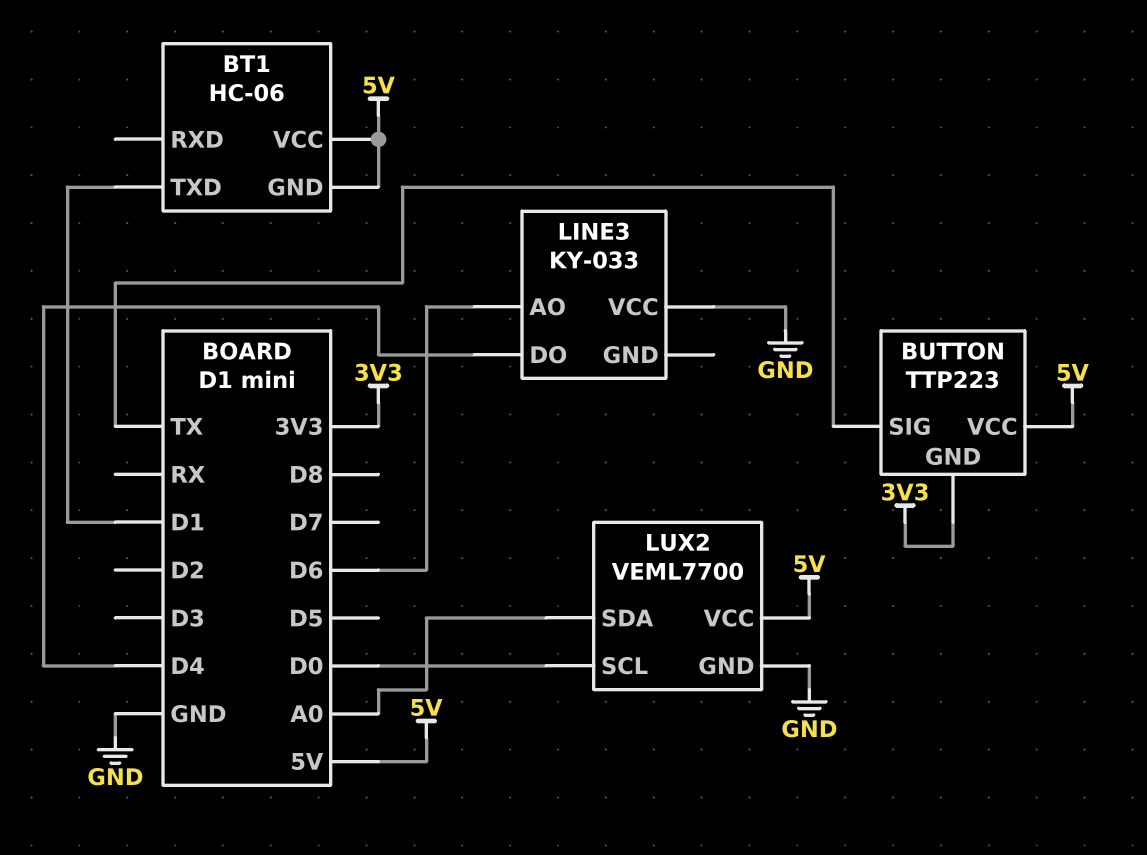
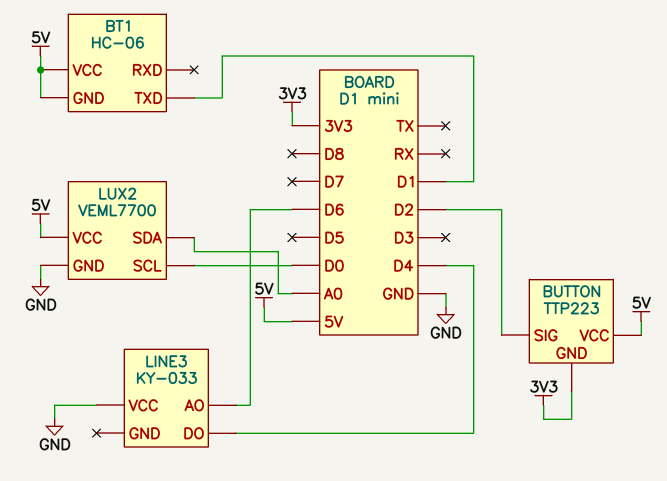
BUTTON pin SIG: TX -> D2

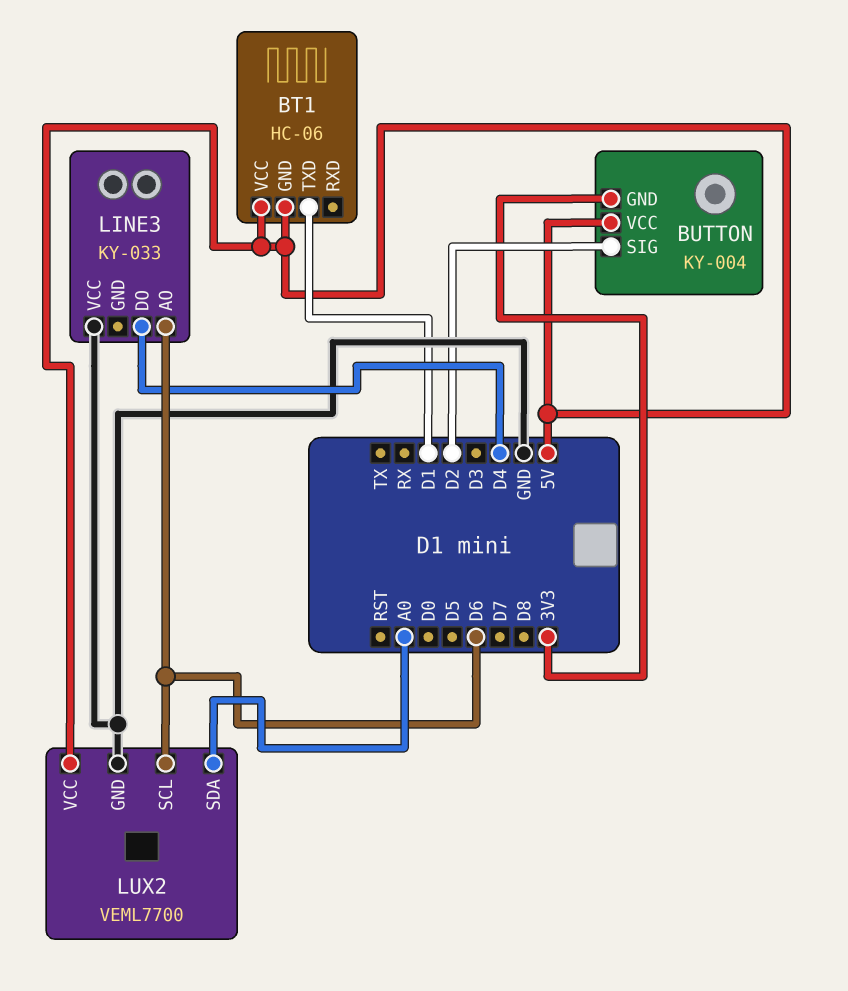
BUTTON: TTP223 -> KY-004
LUX2 pin SCL: D0 -> D6

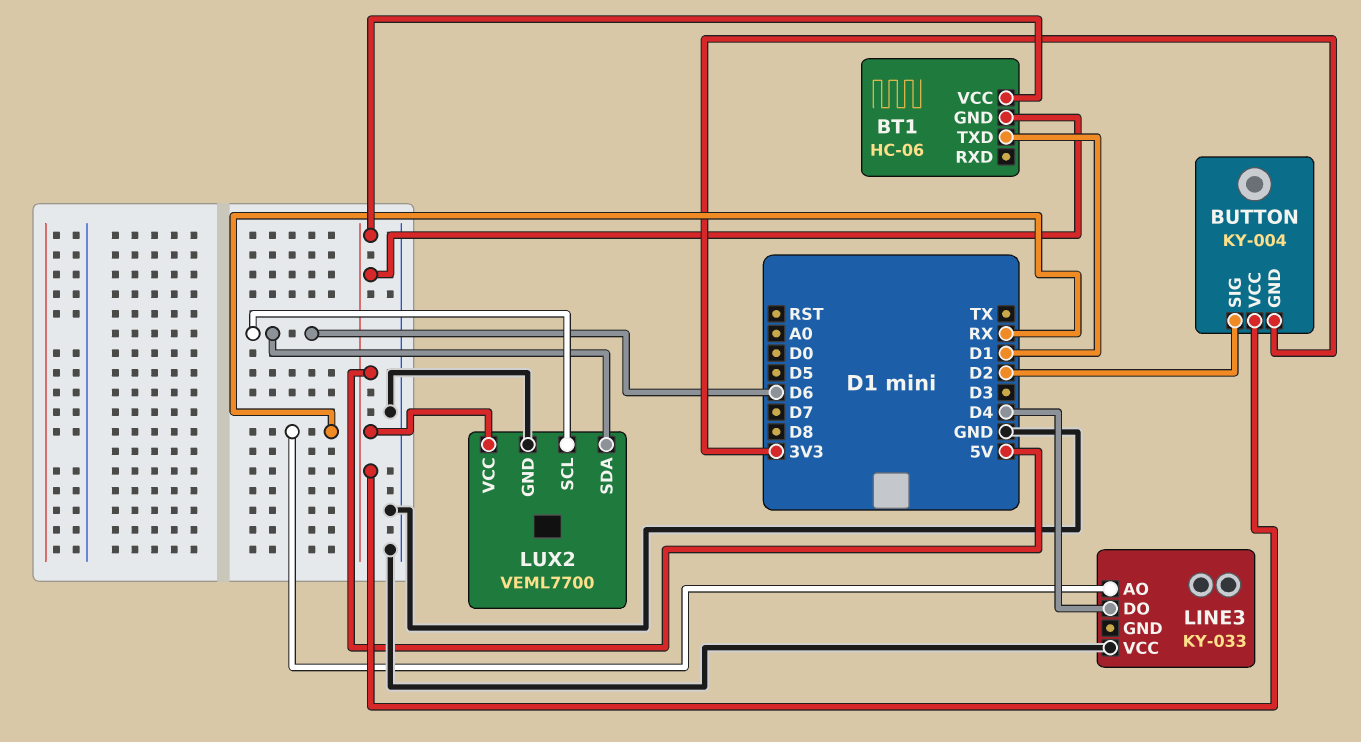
LINE3 pin AO: D6 -> RX
LUX2 pin SDA: A0 -> D6

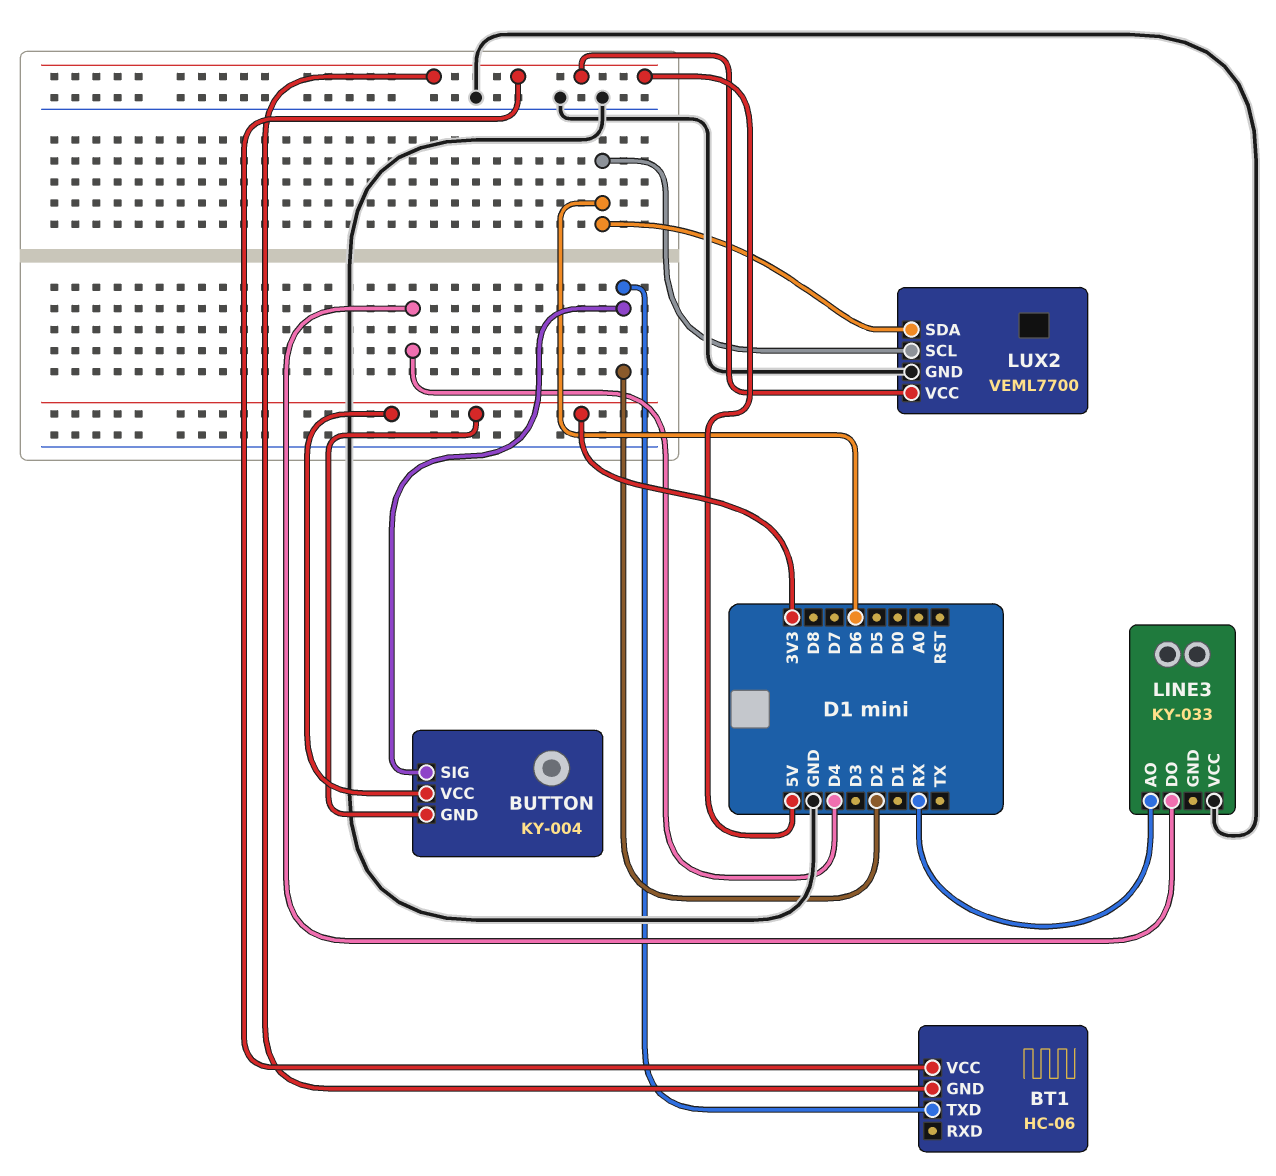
BT1 pin TXD: D1 -> D2
BUTTON pin VCC: 5V -> 3V3

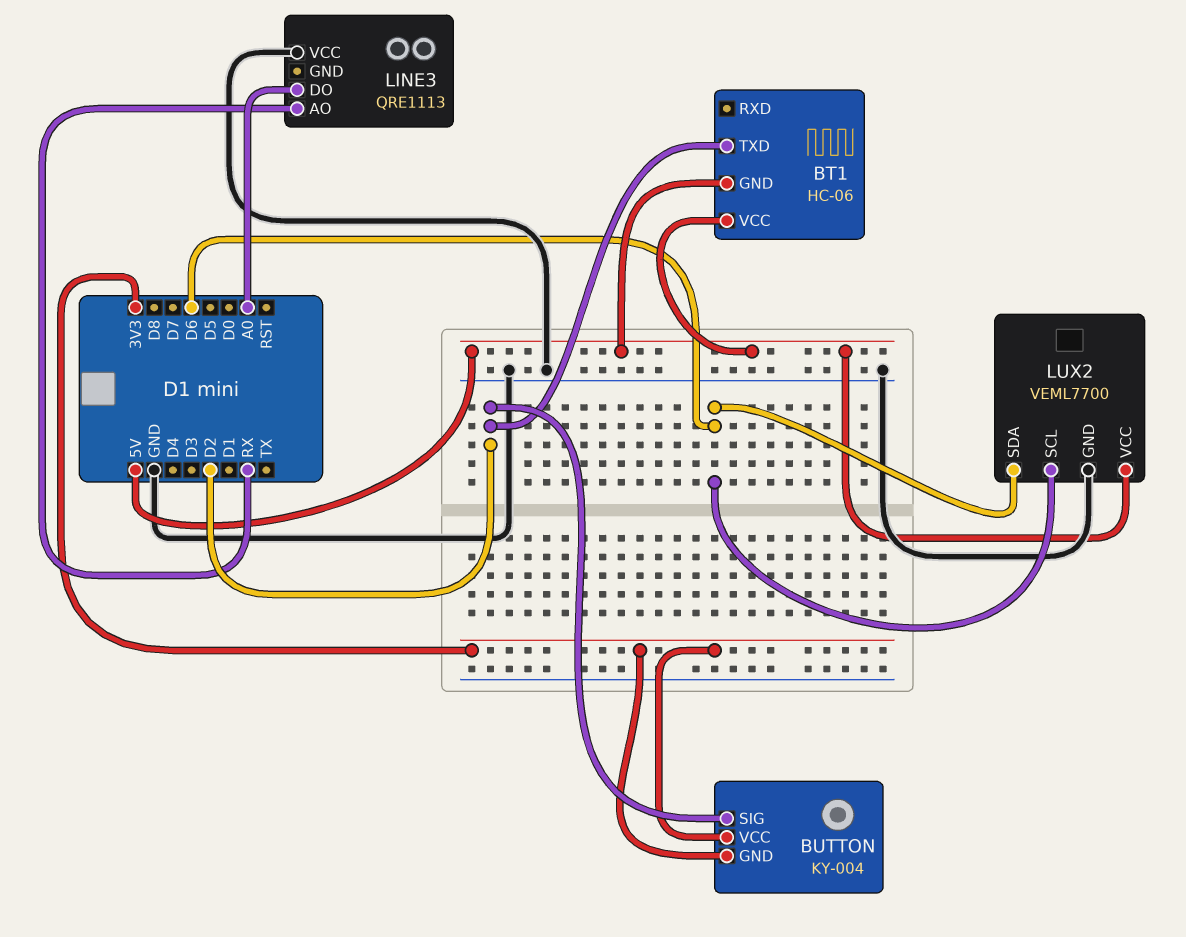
LINE3: KY-033 -> QRE1113
LINE3 pin DO: D4 -> A0

